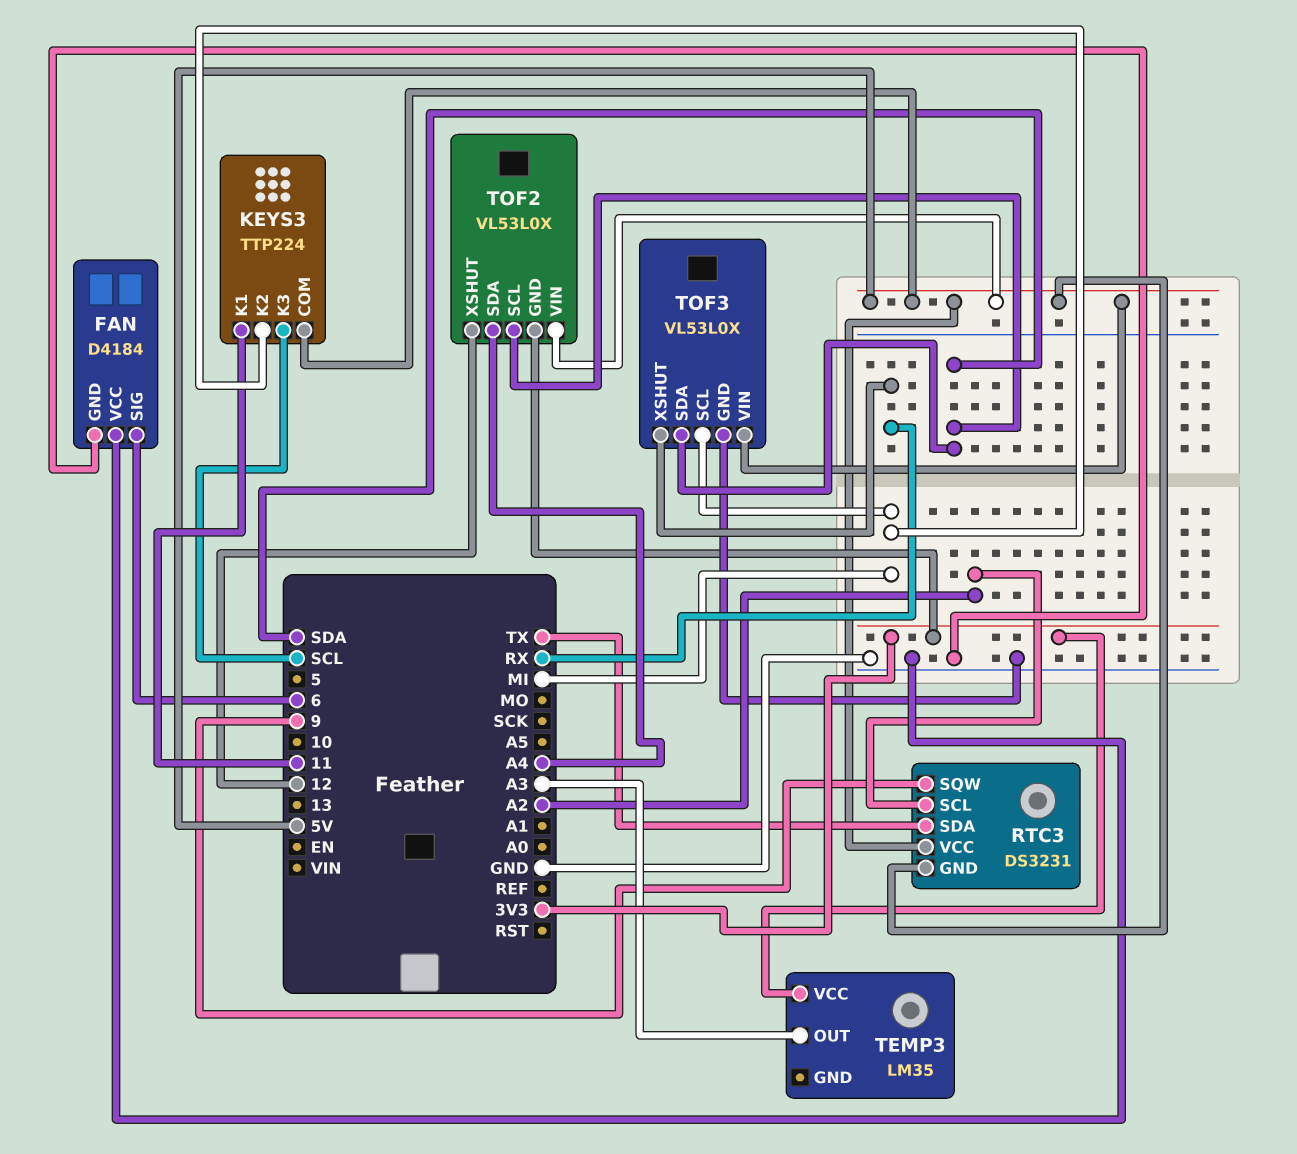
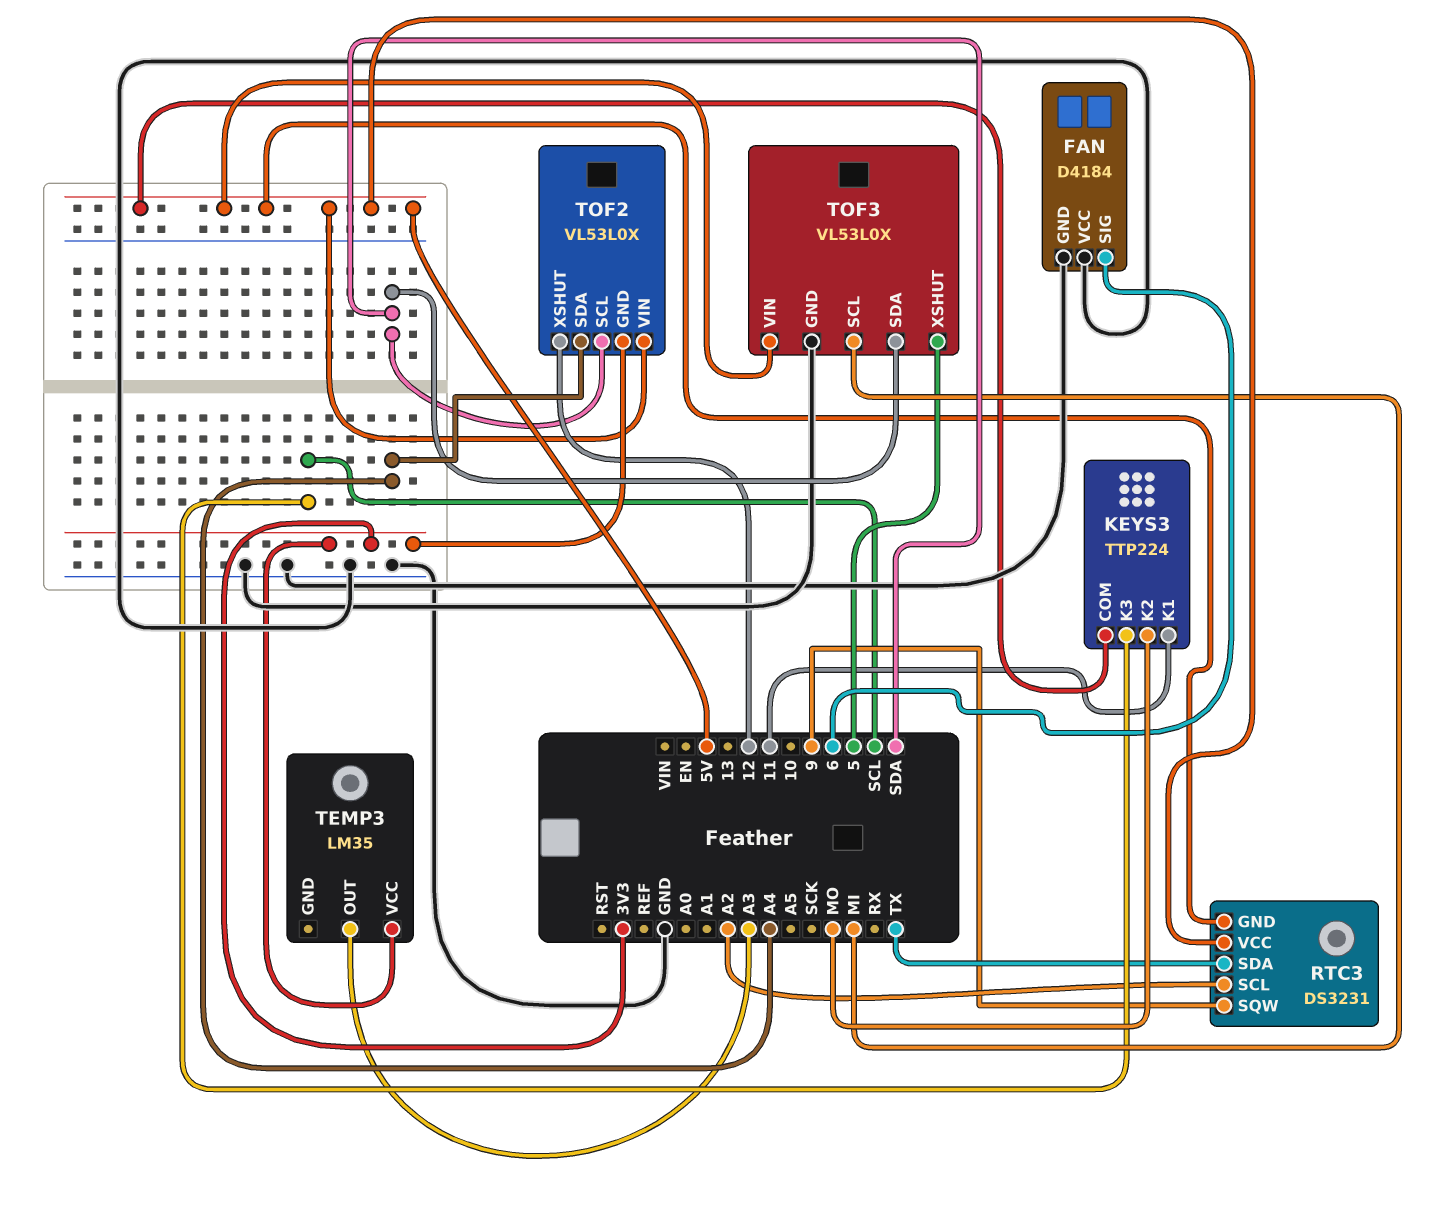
KEYS3 pin K2: MI -> MO
TOF3 pin XSHUT: RX -> 5

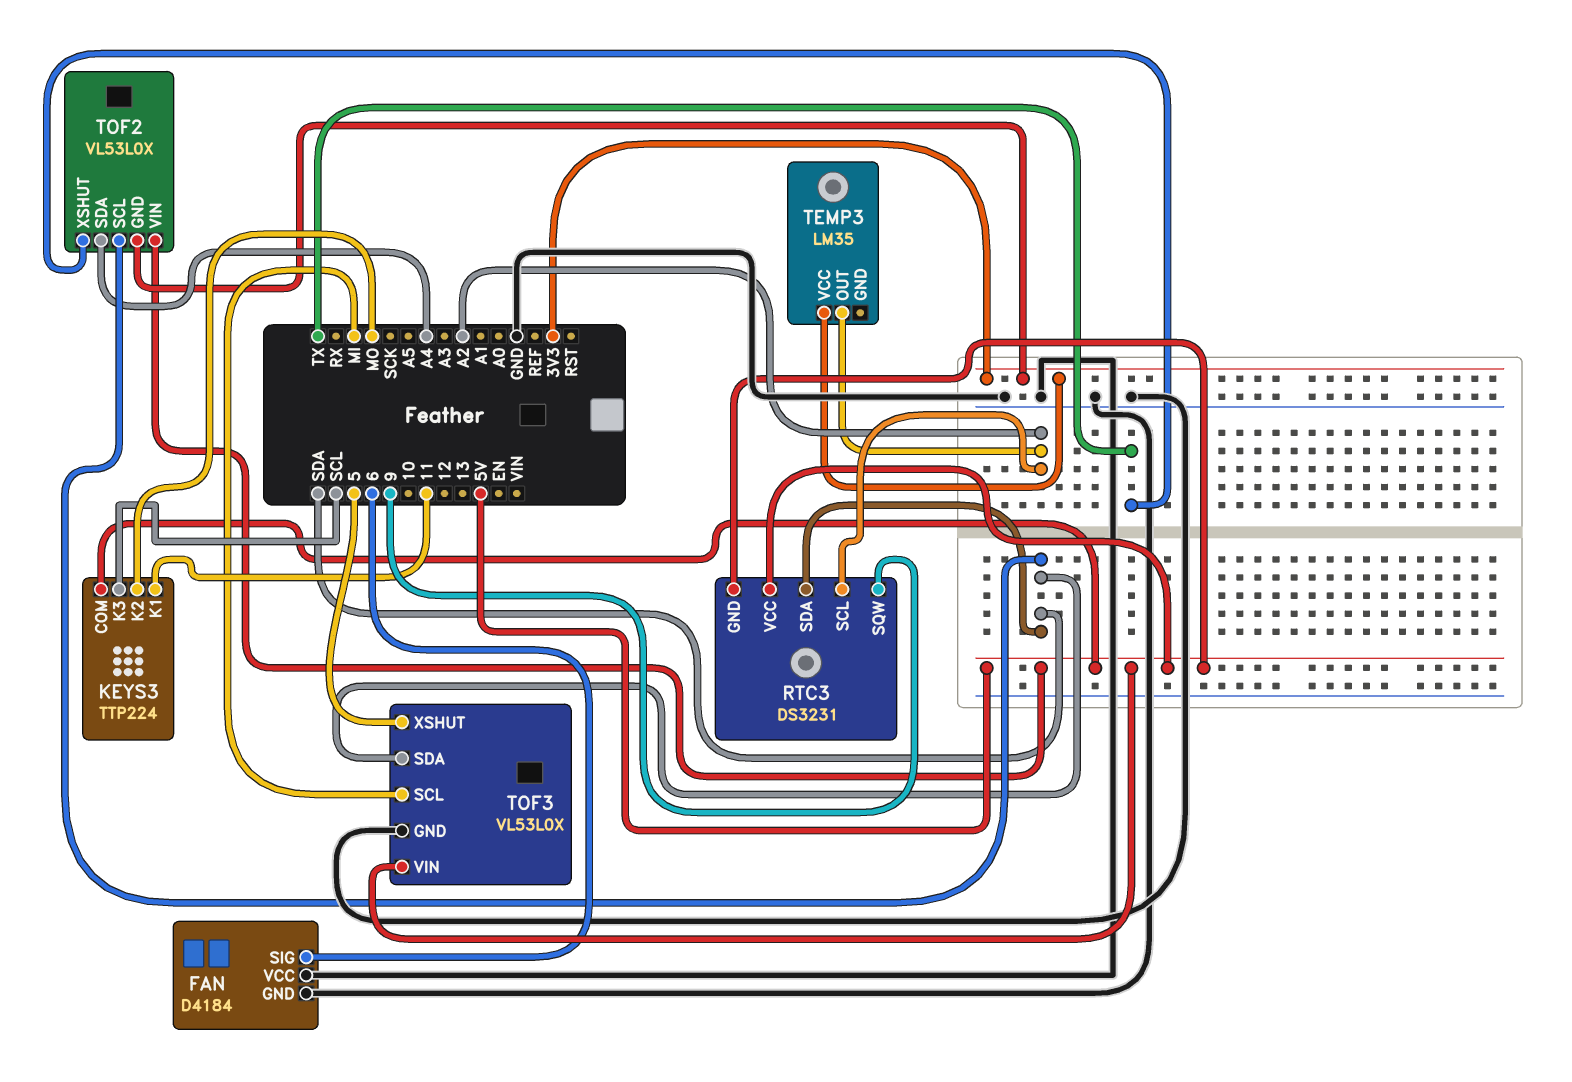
RTC3 pin SDA: TX -> SDA
TEMP3 pin OUT: A3 -> A2
TOF2 pin XSHUT: 12 -> TX

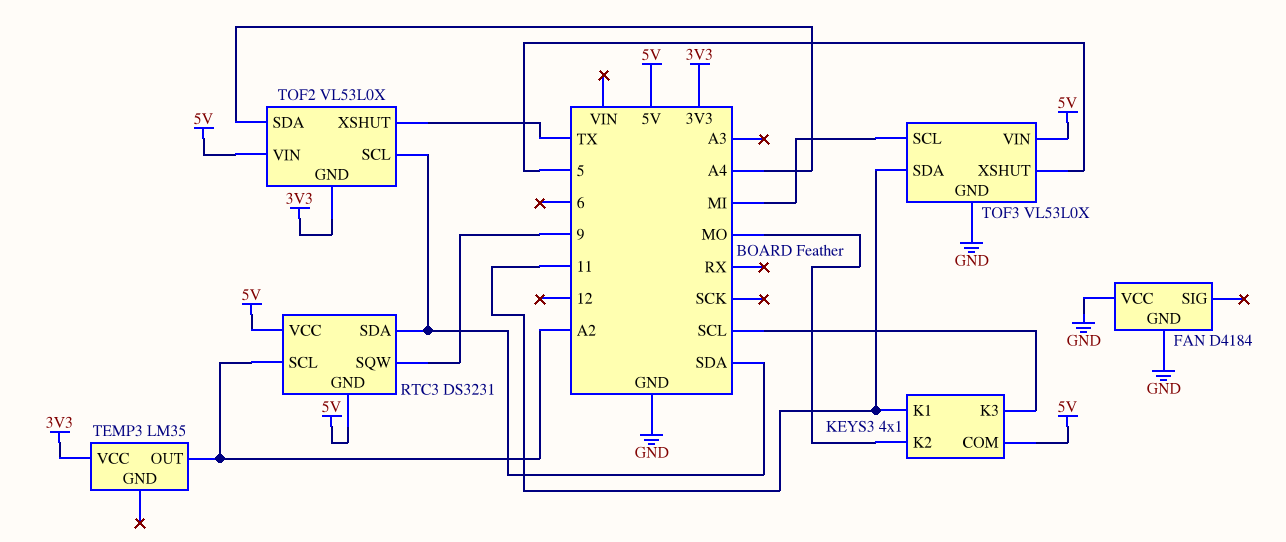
FAN pin SIG: 6 -> none
KEYS3: TTP224 -> 4x1
TOF3 pin SDA: SDA -> 11

